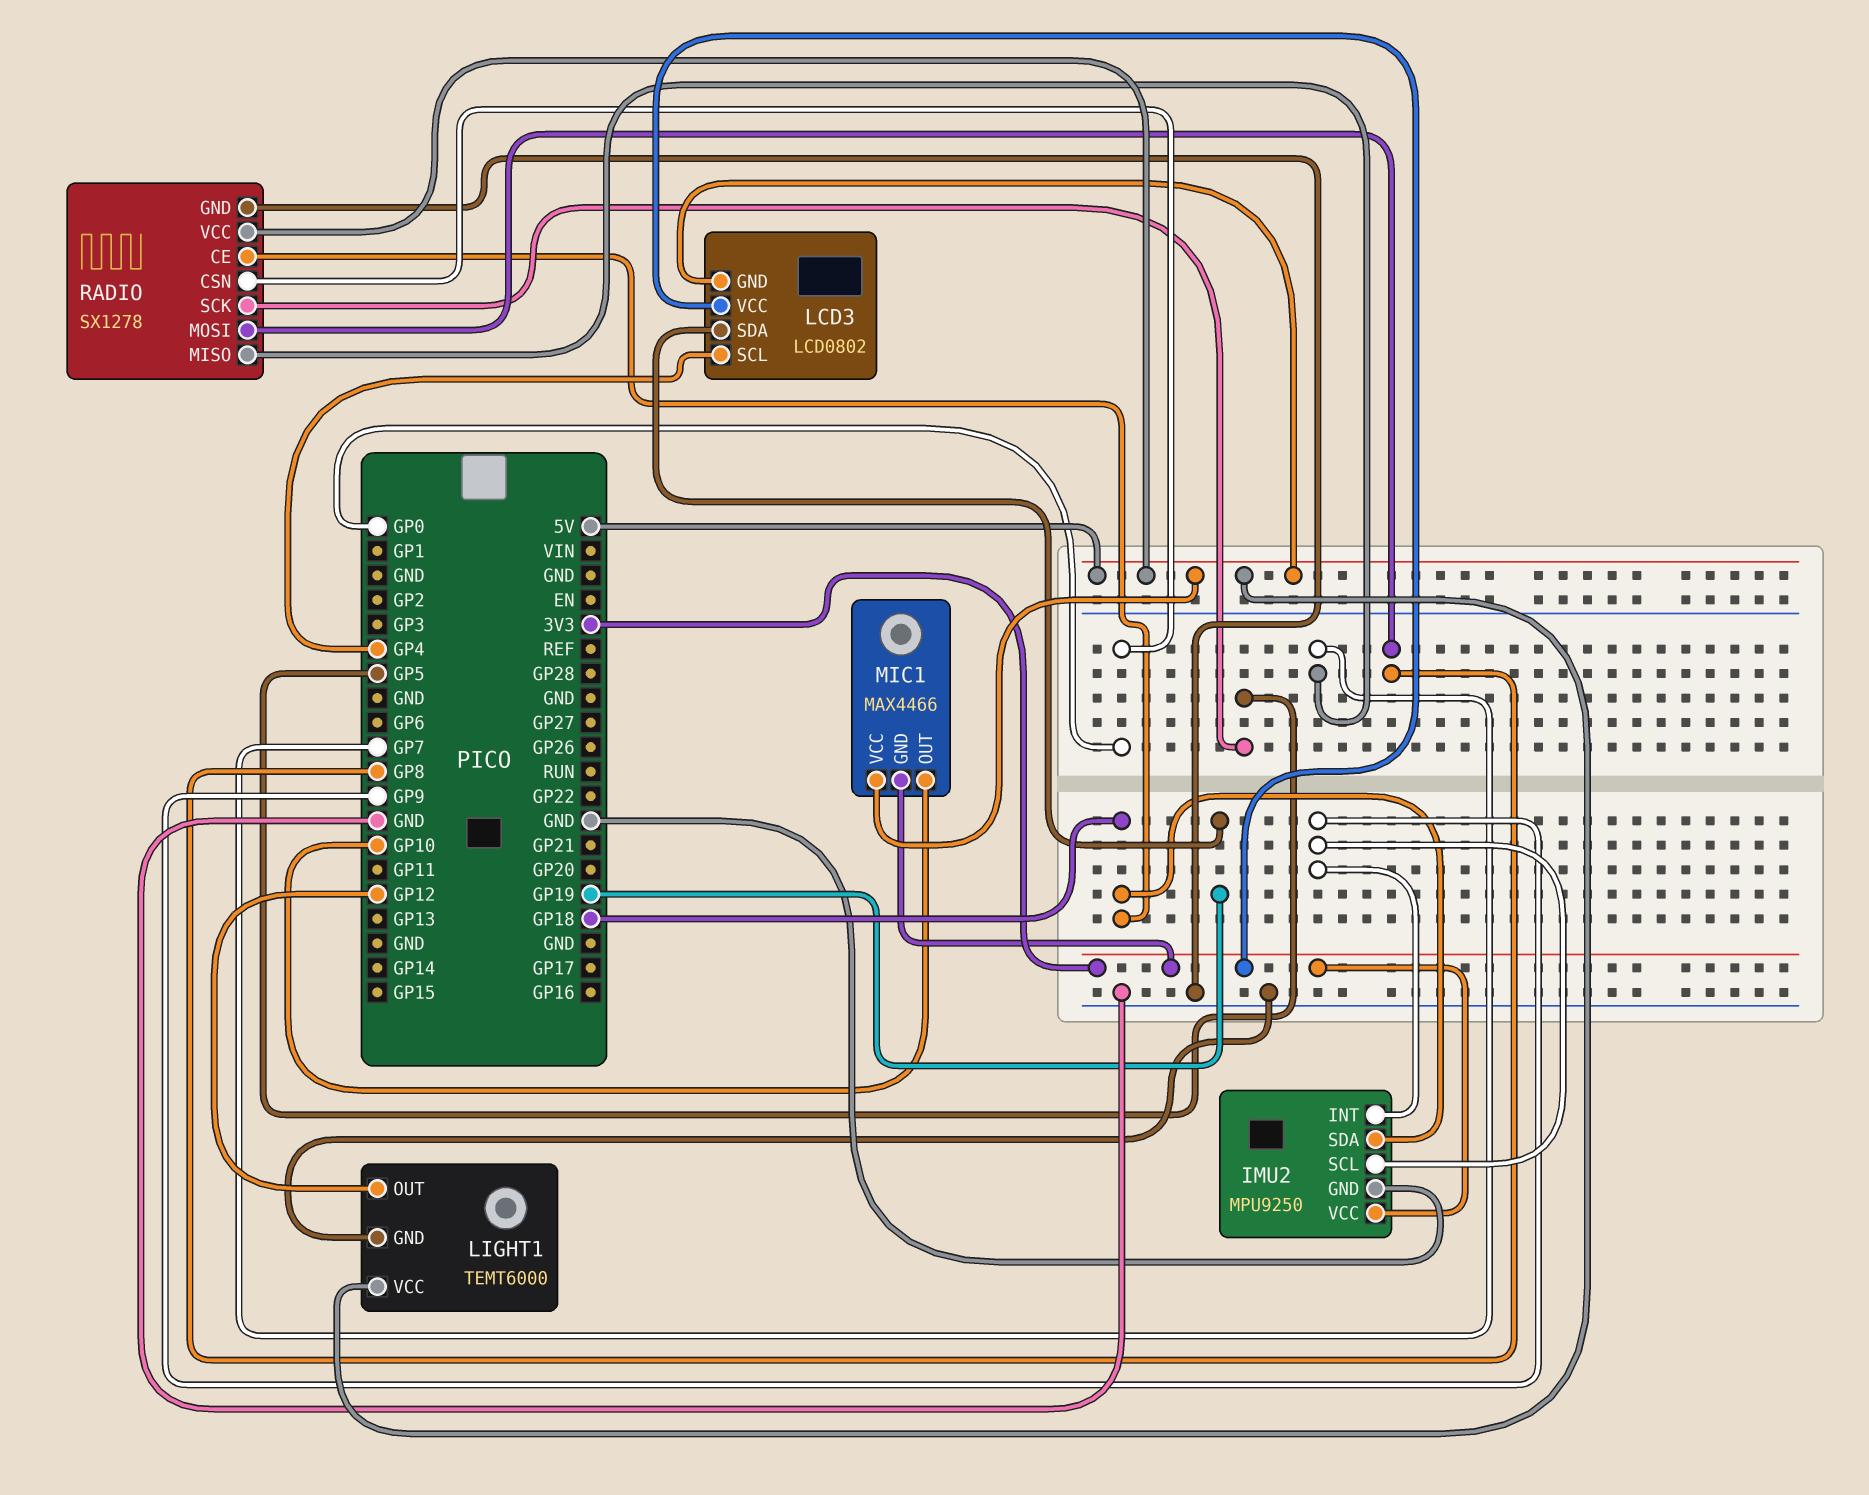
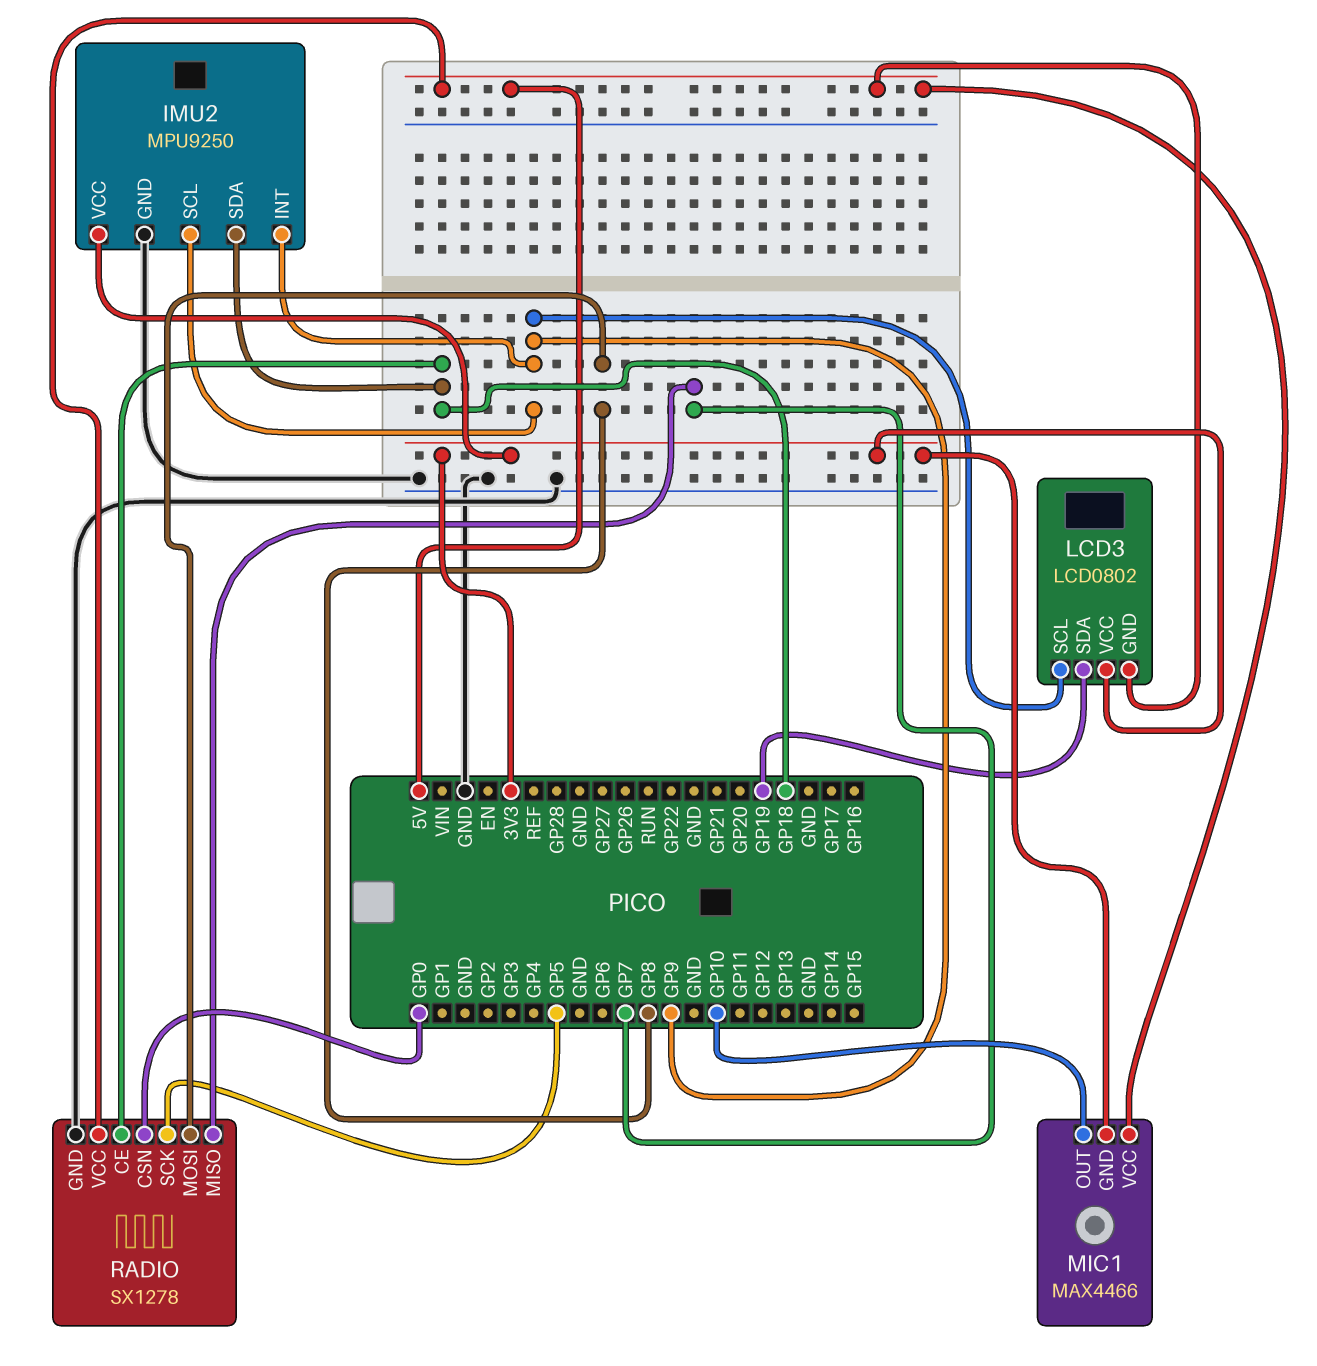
LCD3 pin SCL: GP4 -> GP9
LIGHT1: TEMT6000 -> none
LIGHT1 pin GND: GND -> none
LIGHT1 pin OUT: GP12 -> none
LIGHT1 pin VCC: 5V -> none

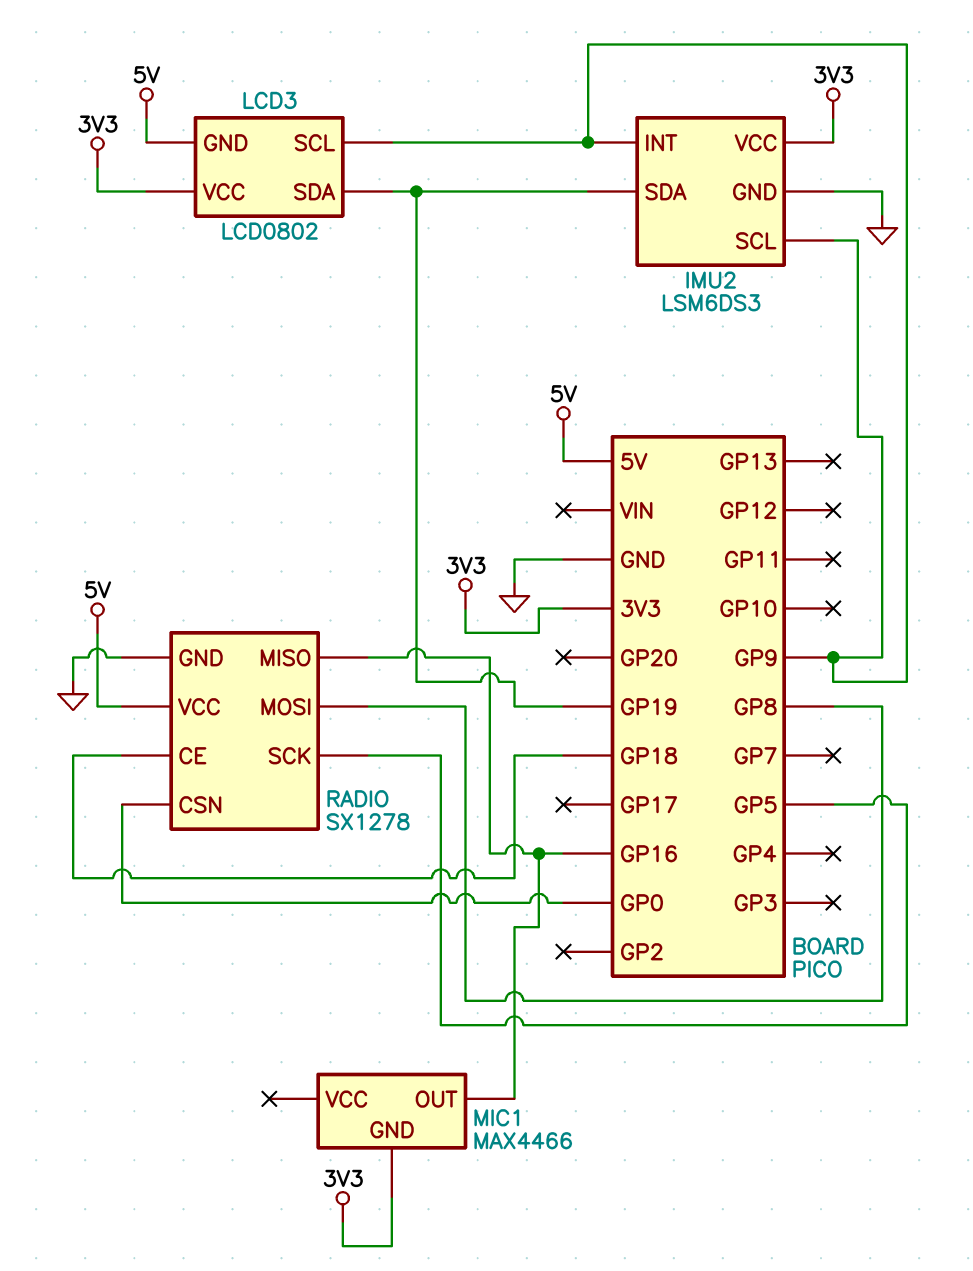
IMU2: MPU9250 -> LSM6DS3
IMU2 pin SDA: GP18 -> GP19
MIC1 pin OUT: GP10 -> GP16
MIC1 pin VCC: 5V -> none
RADIO pin MISO: GP7 -> GP16

